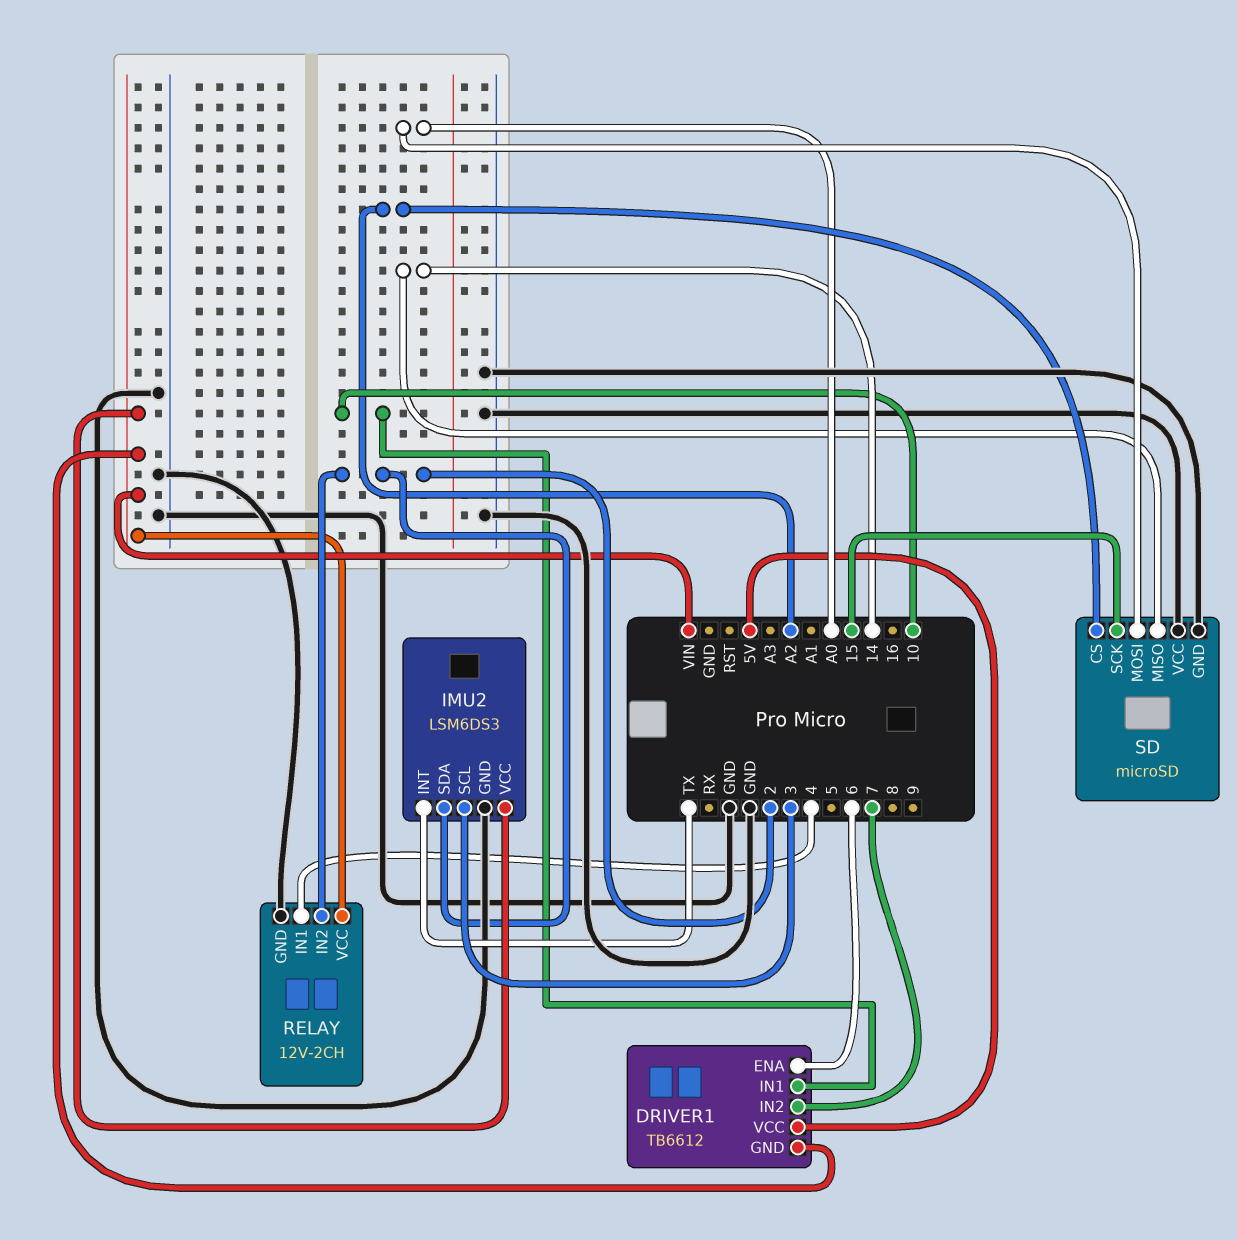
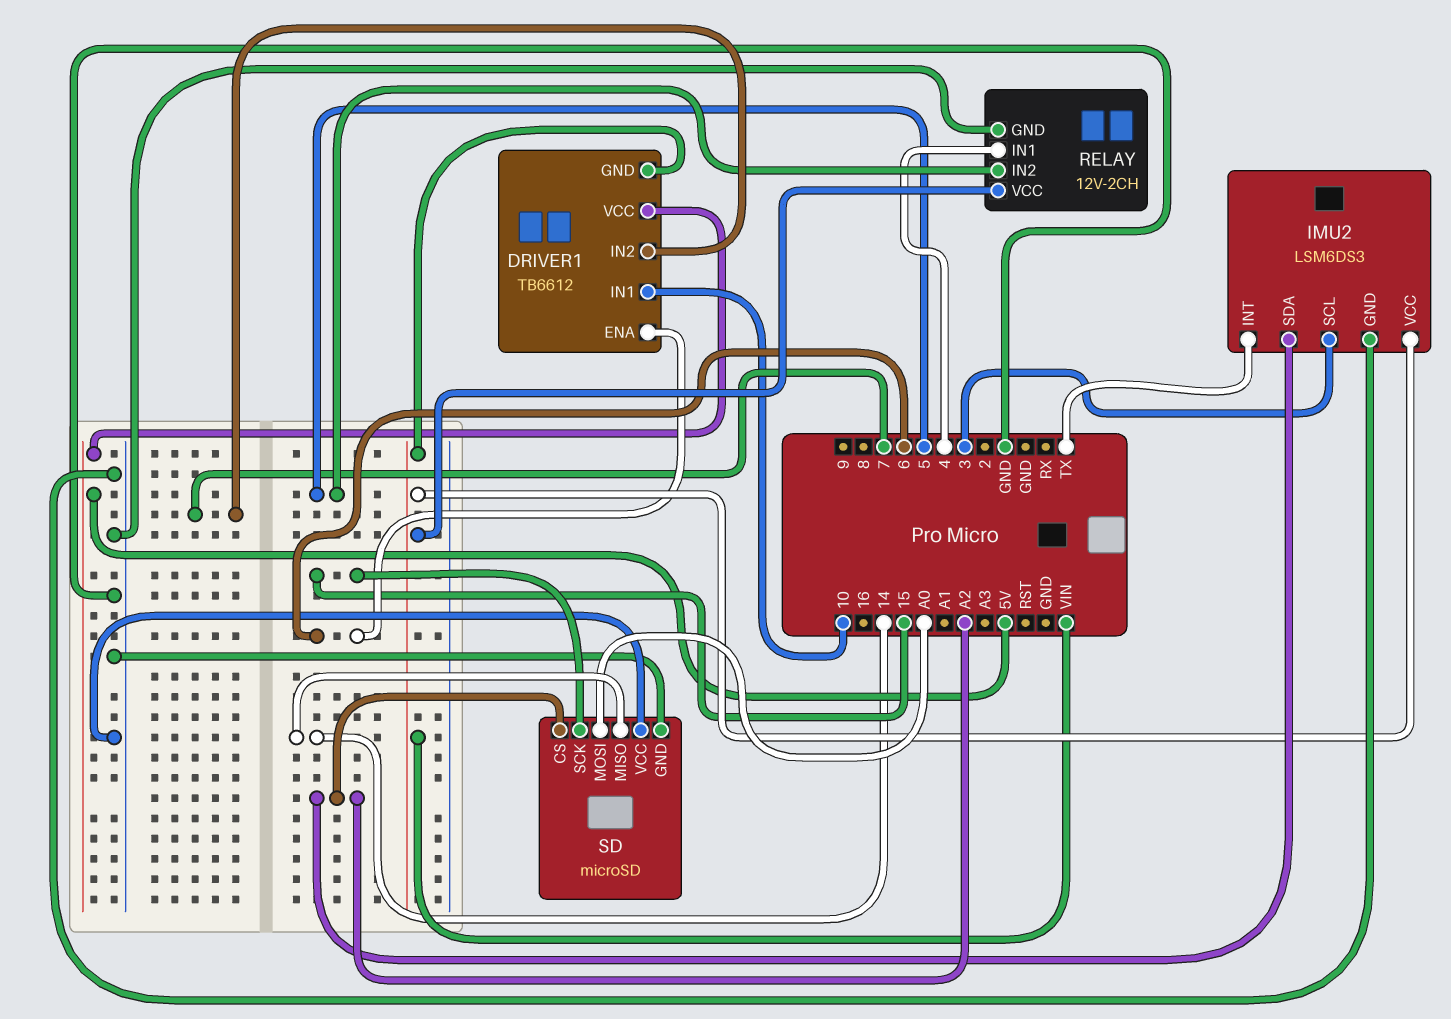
IMU2 pin SDA: 2 -> A2
RELAY pin IN2: 2 -> 5

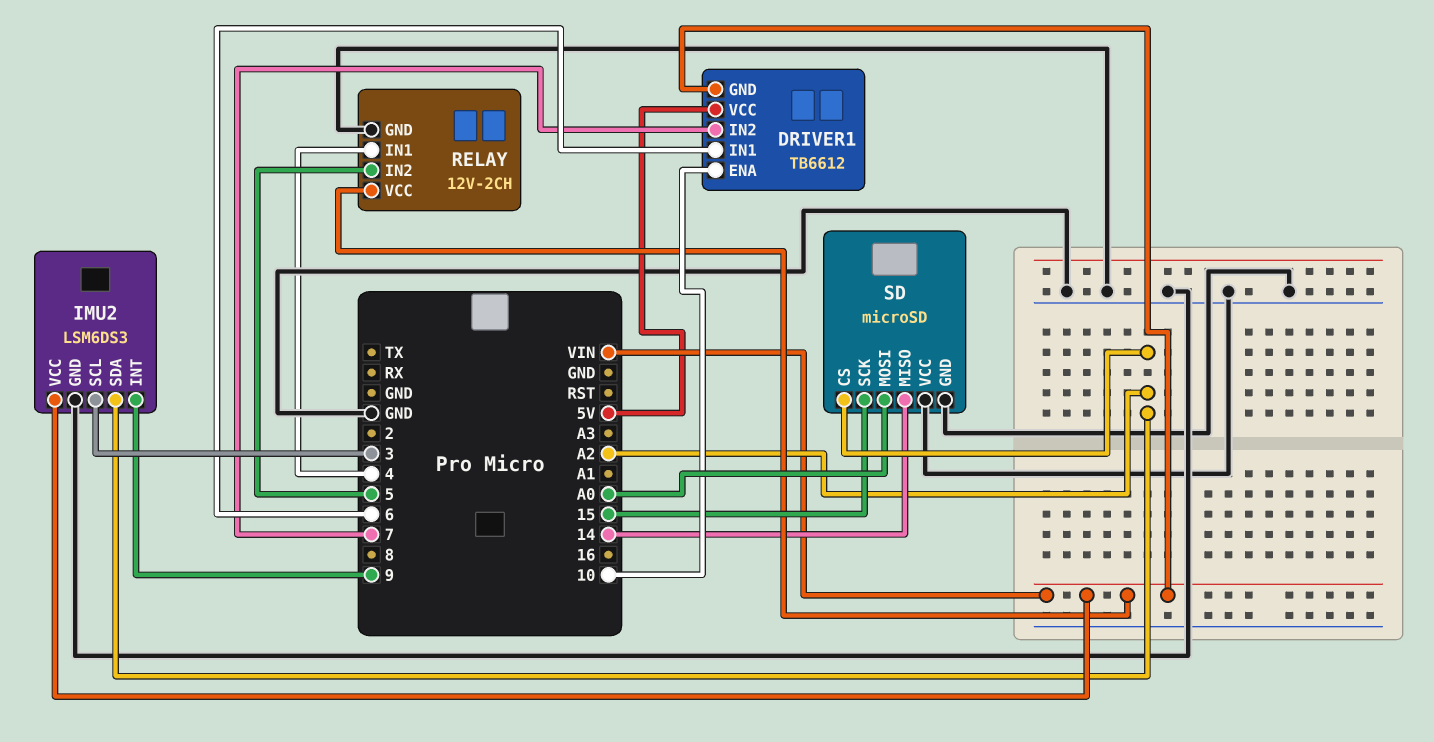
DRIVER1 pin ENA: 6 -> 10
DRIVER1 pin IN1: 10 -> 6
IMU2 pin INT: TX -> 9

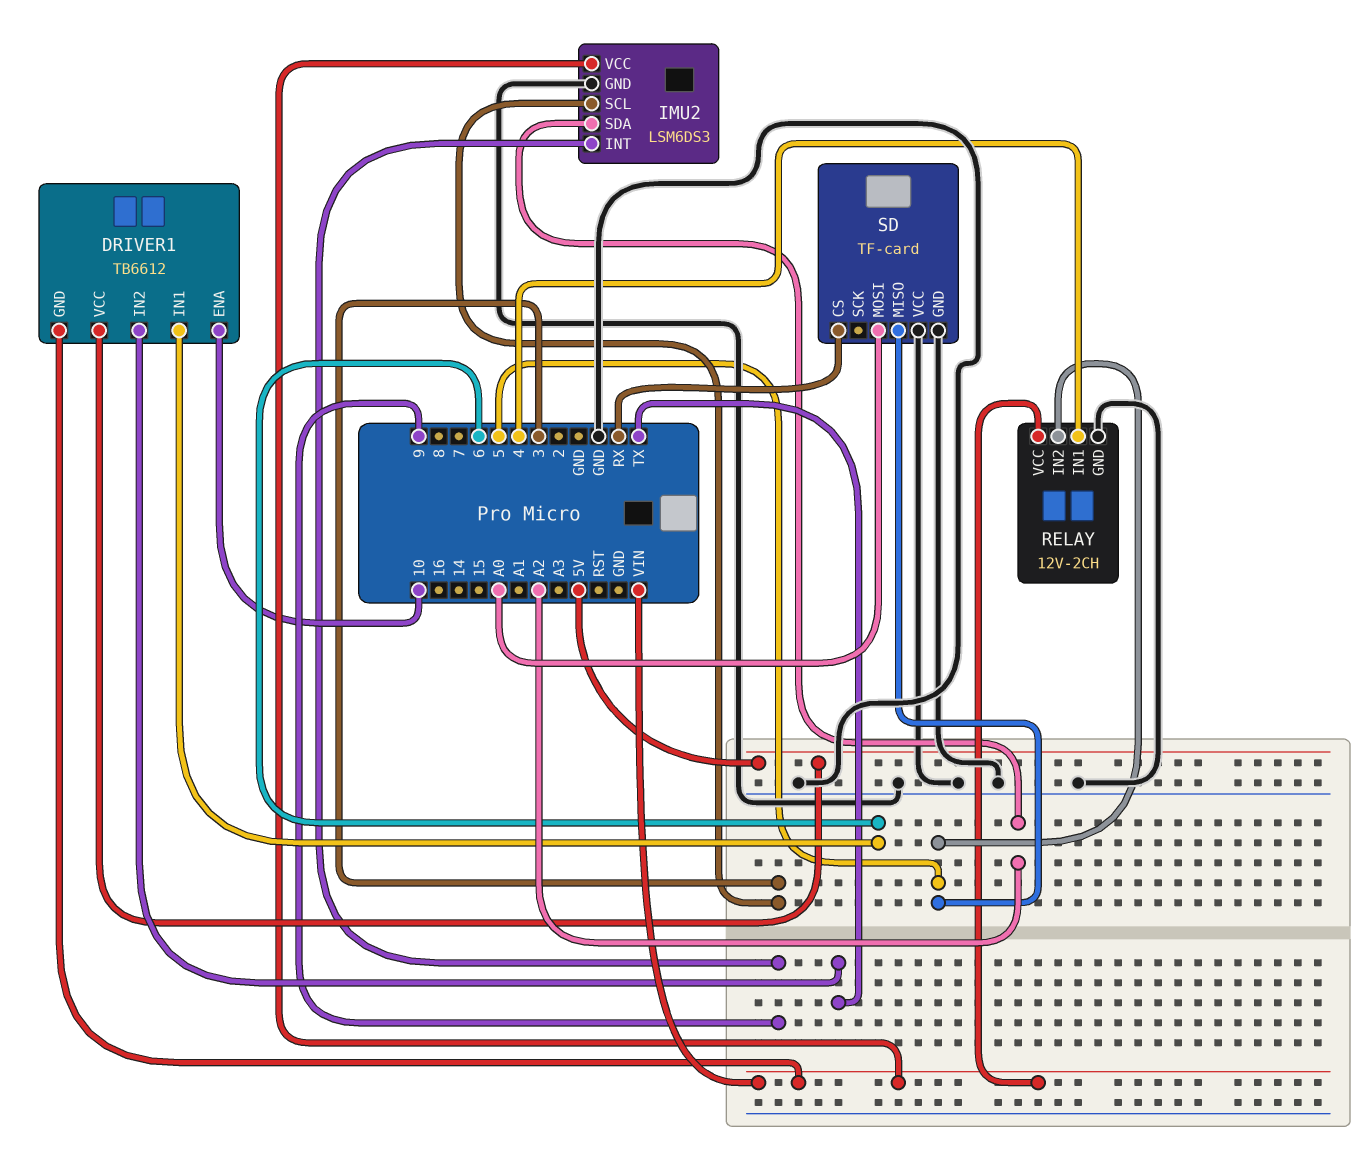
DRIVER1 pin IN2: 7 -> TX
SD: microSD -> TF-card
SD pin CS: A2 -> RX
SD pin MISO: 14 -> 5
SD pin SCK: 15 -> none

